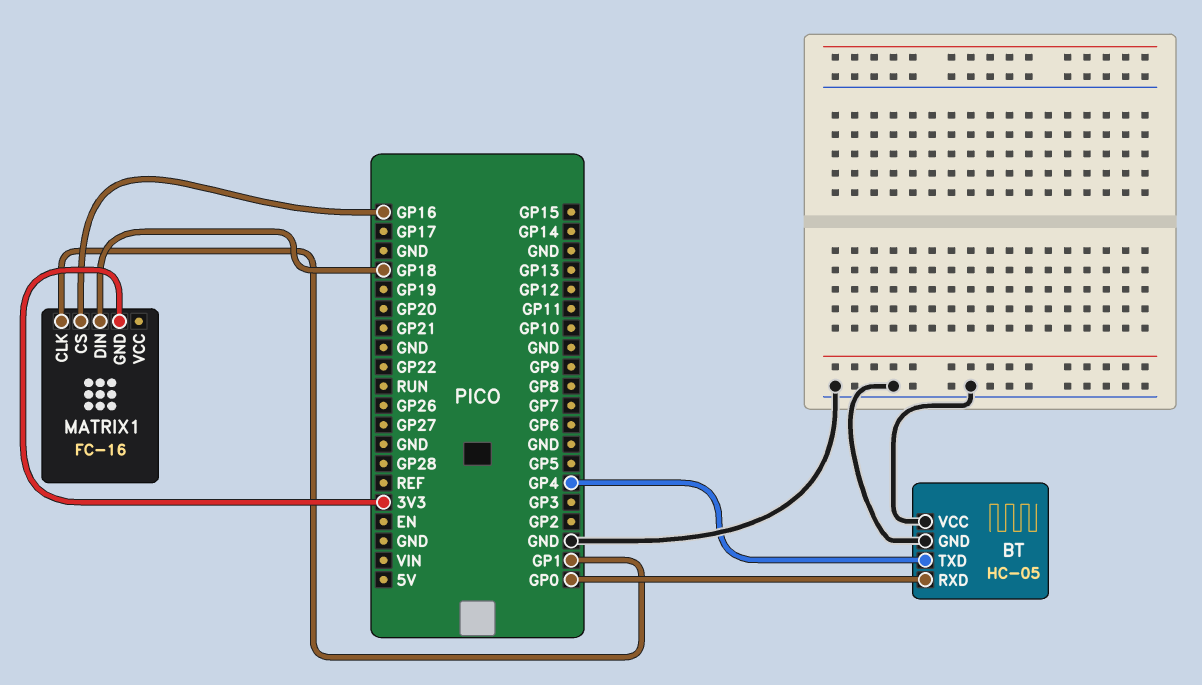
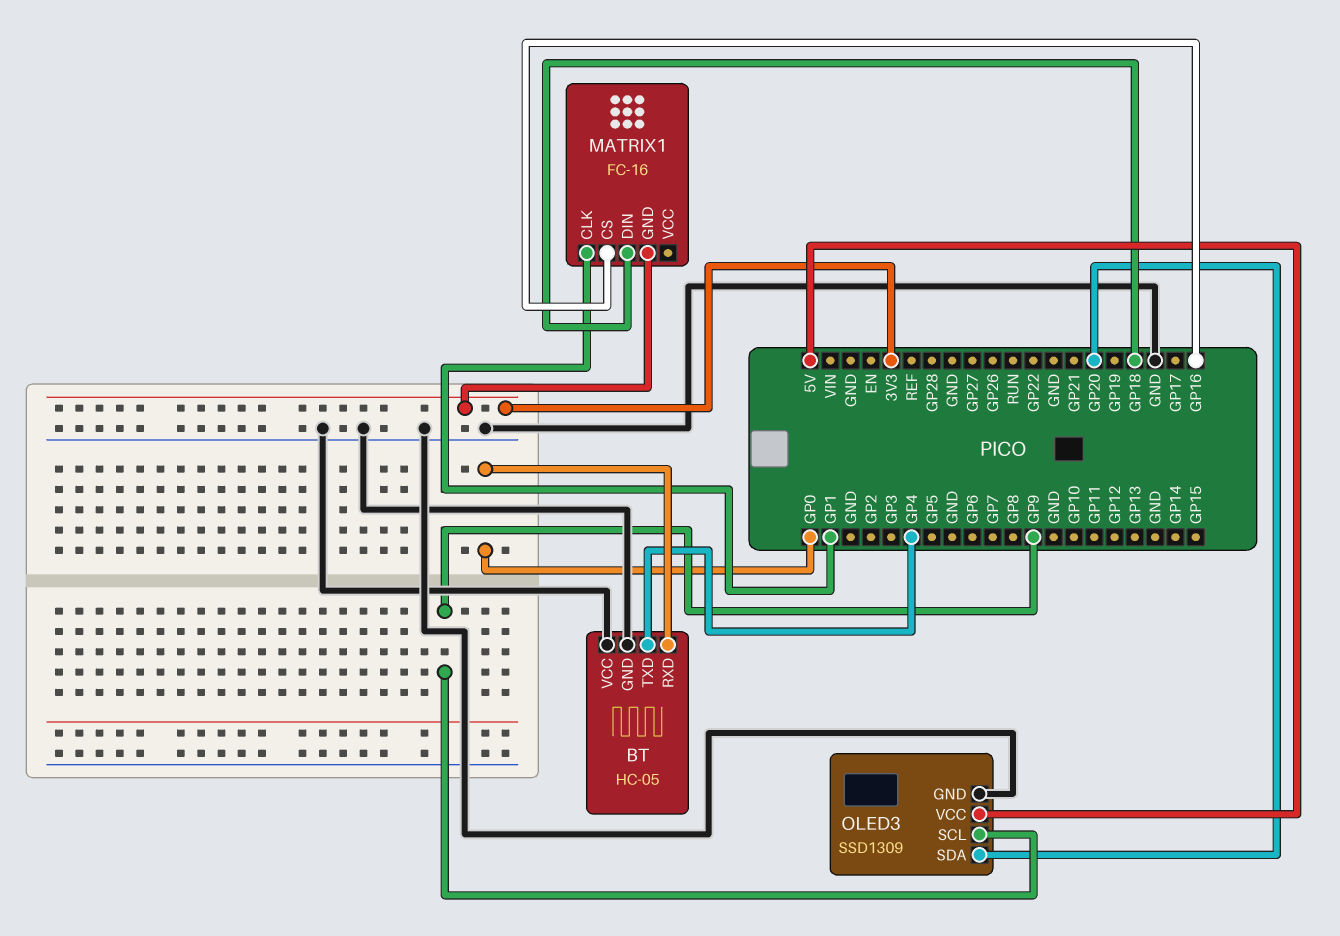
OLED3: none -> SSD1309
OLED3 pin GND: none -> GND
OLED3 pin SCL: none -> GP9
OLED3 pin SDA: none -> GP20
OLED3 pin VCC: none -> 5V

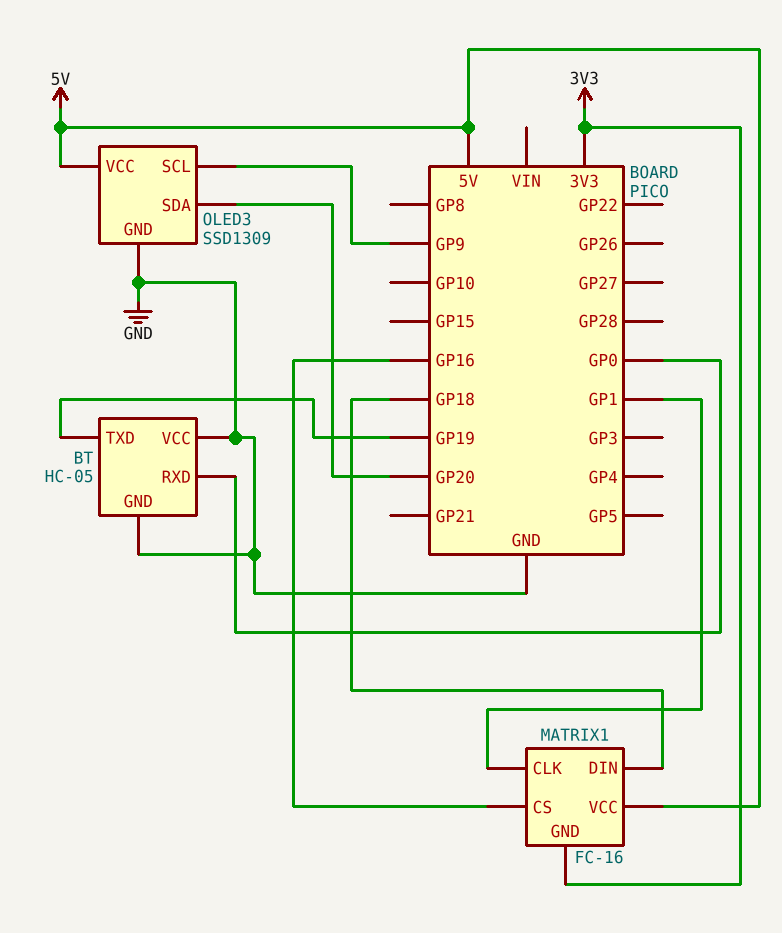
BT pin TXD: GP4 -> GP19
MATRIX1 pin VCC: none -> 5V

